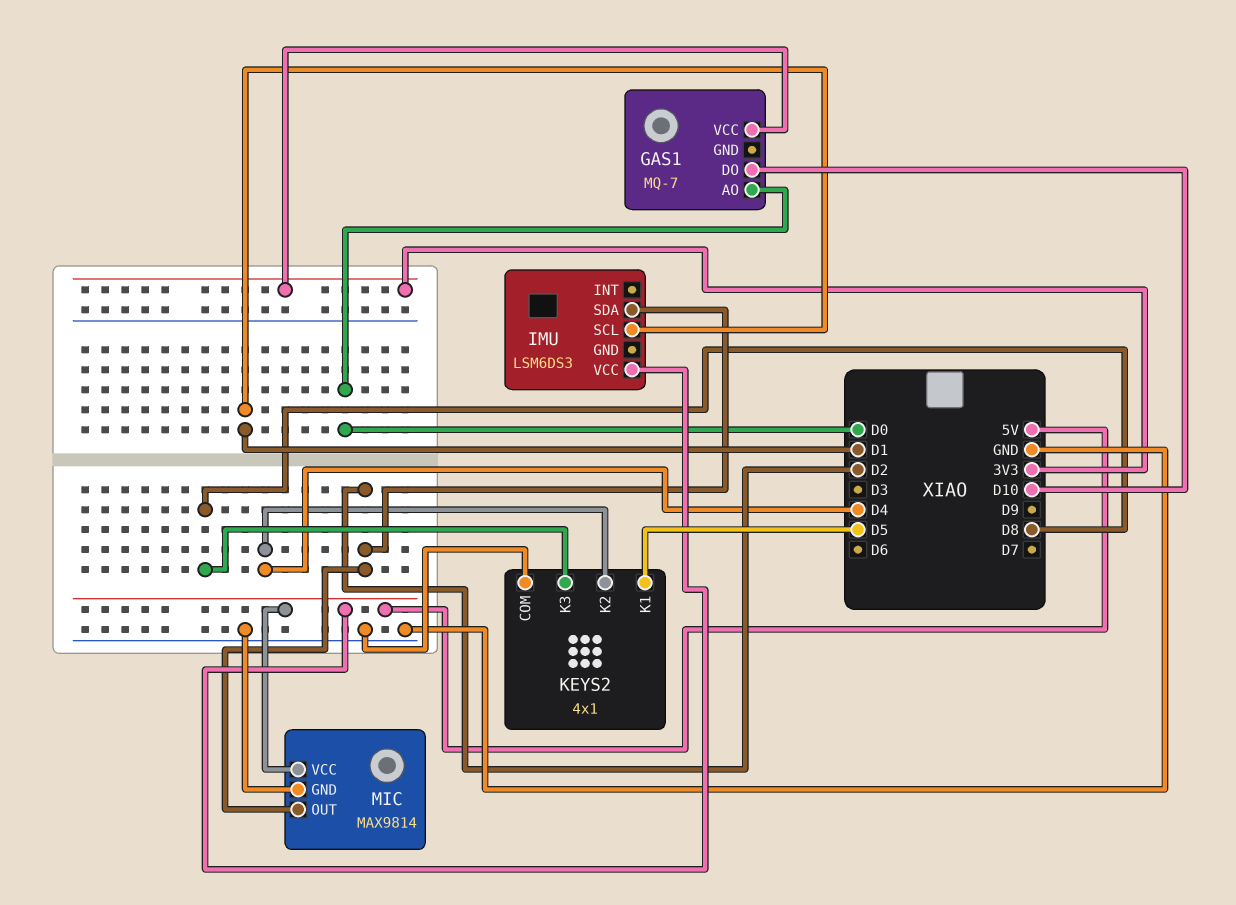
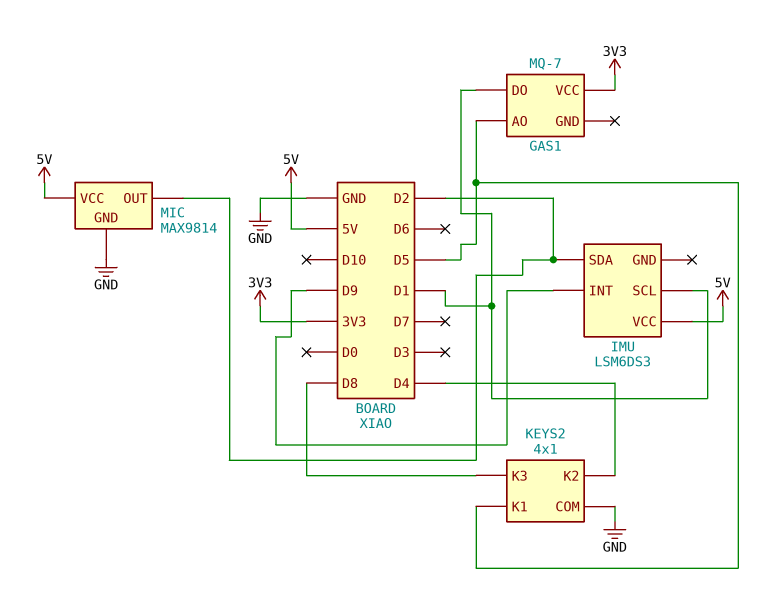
GAS1 pin AO: D0 -> D5
GAS1 pin DO: D10 -> D1
IMU pin INT: none -> D9

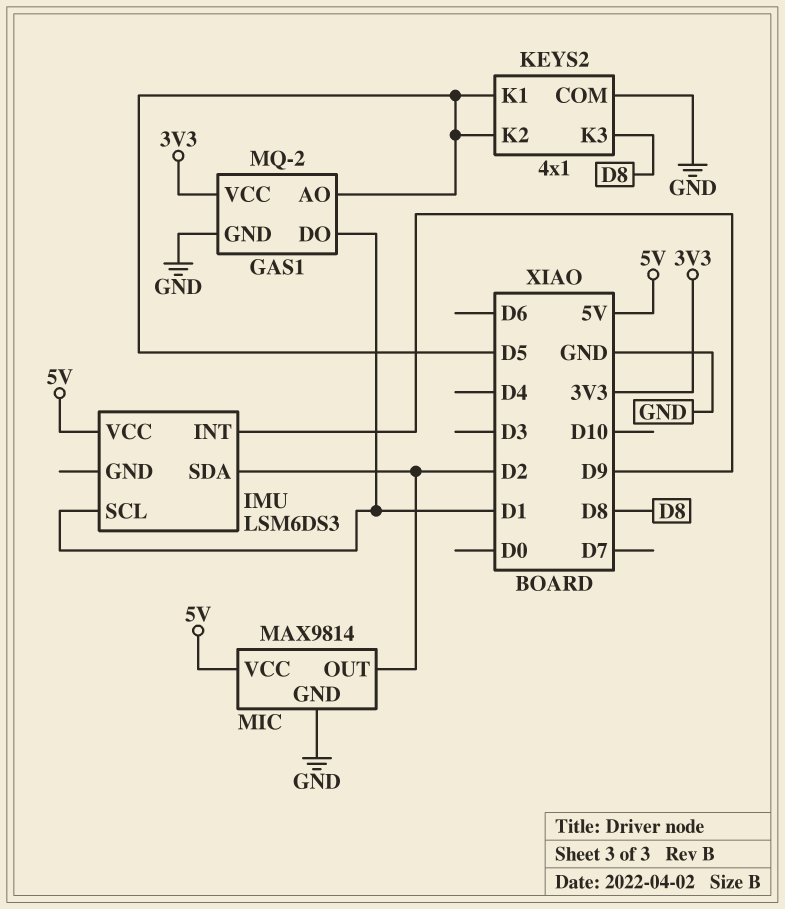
GAS1: MQ-7 -> MQ-2
GAS1 pin GND: none -> GND
KEYS2 pin K2: D4 -> D5

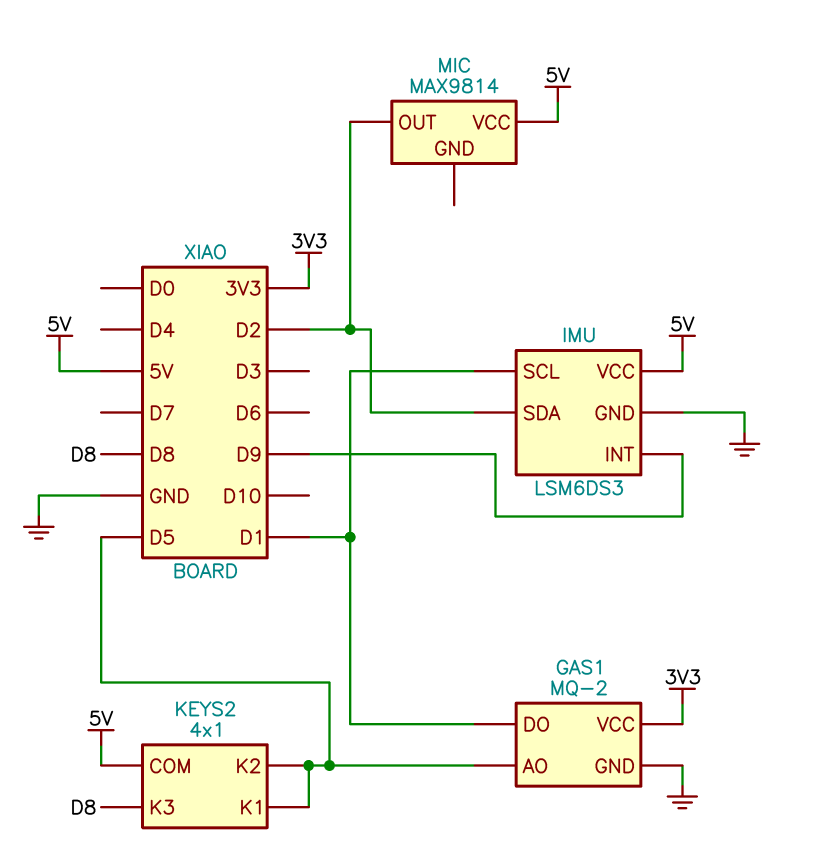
IMU pin GND: none -> GND
KEYS2 pin COM: GND -> 5V
MIC pin GND: GND -> none

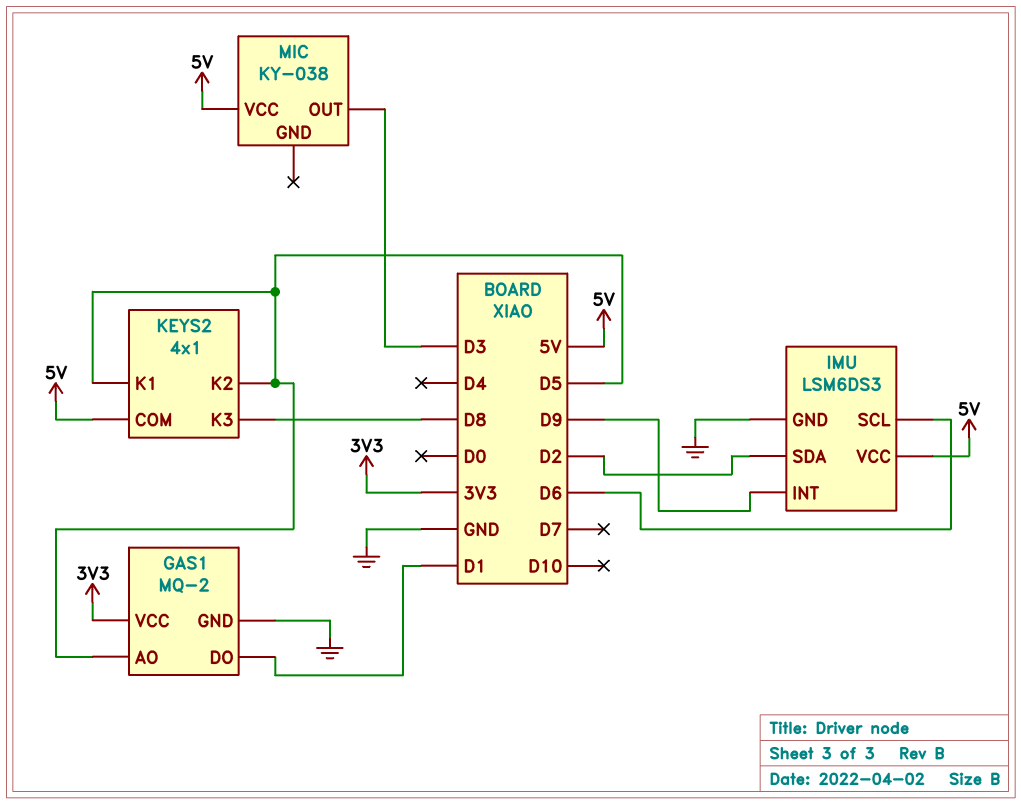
IMU pin SCL: D1 -> D6
MIC: MAX9814 -> KY-038
MIC pin OUT: D2 -> D3

